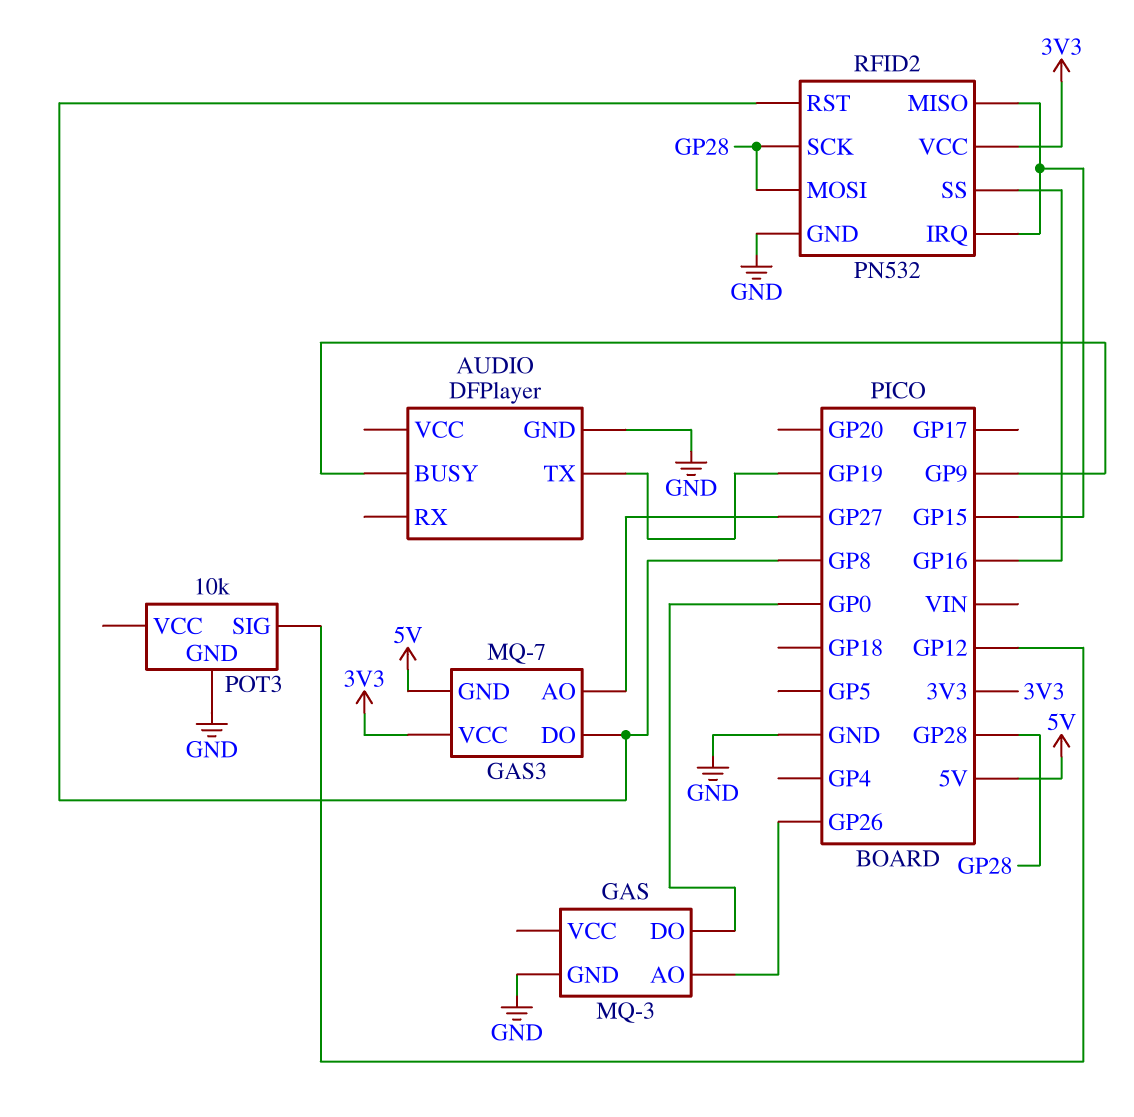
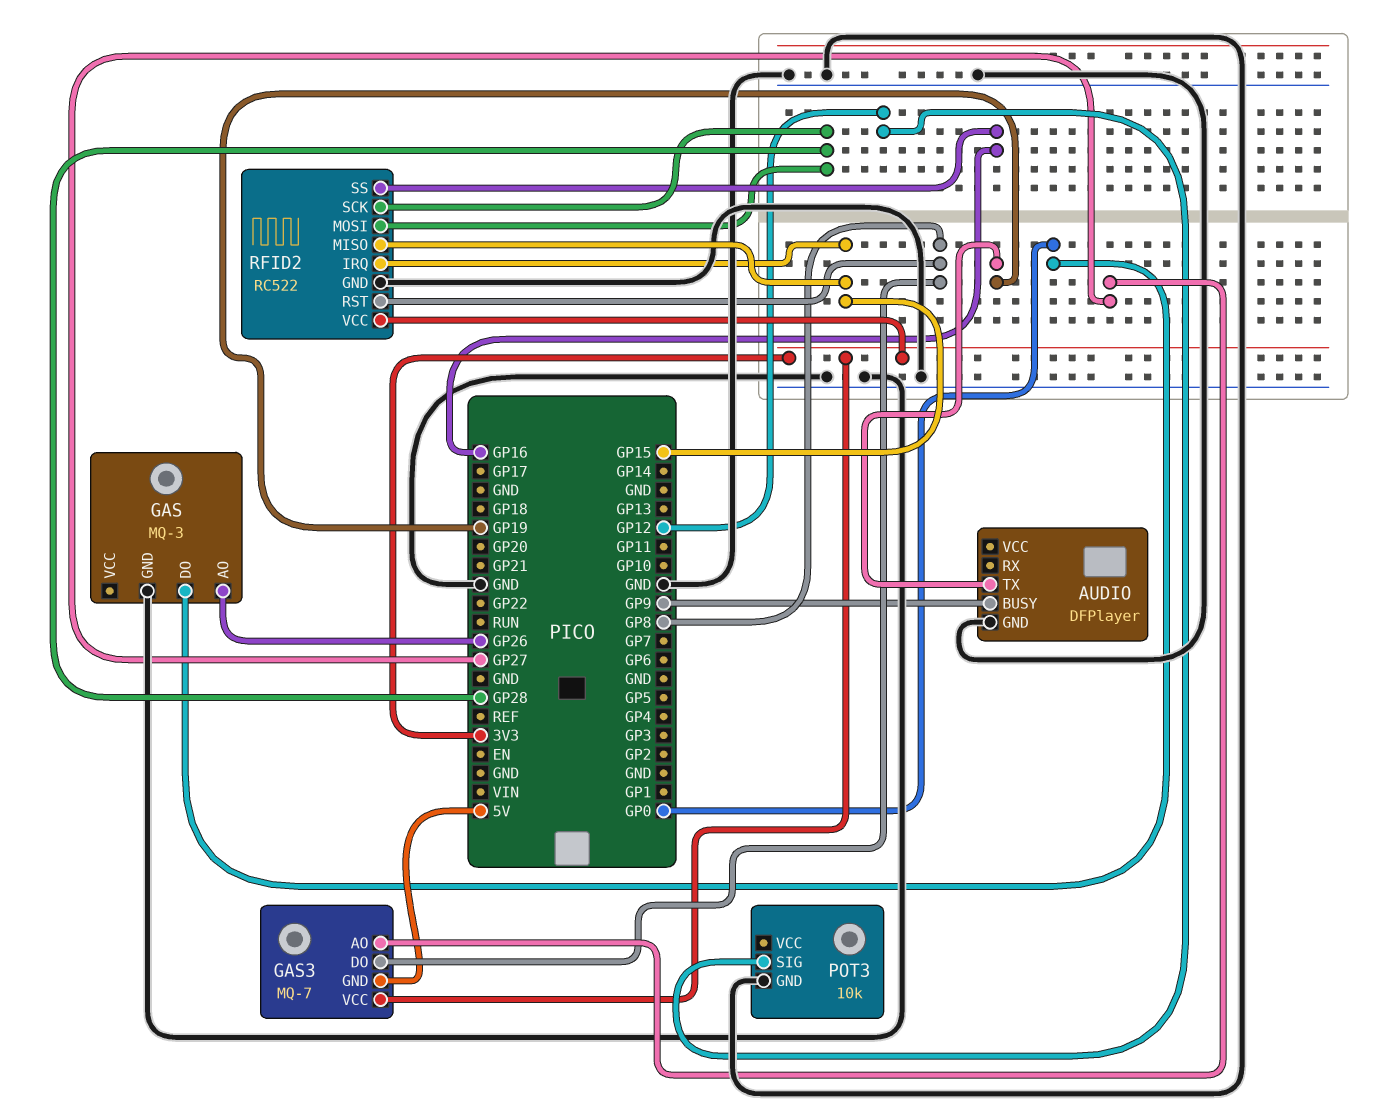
RFID2: PN532 -> RC522

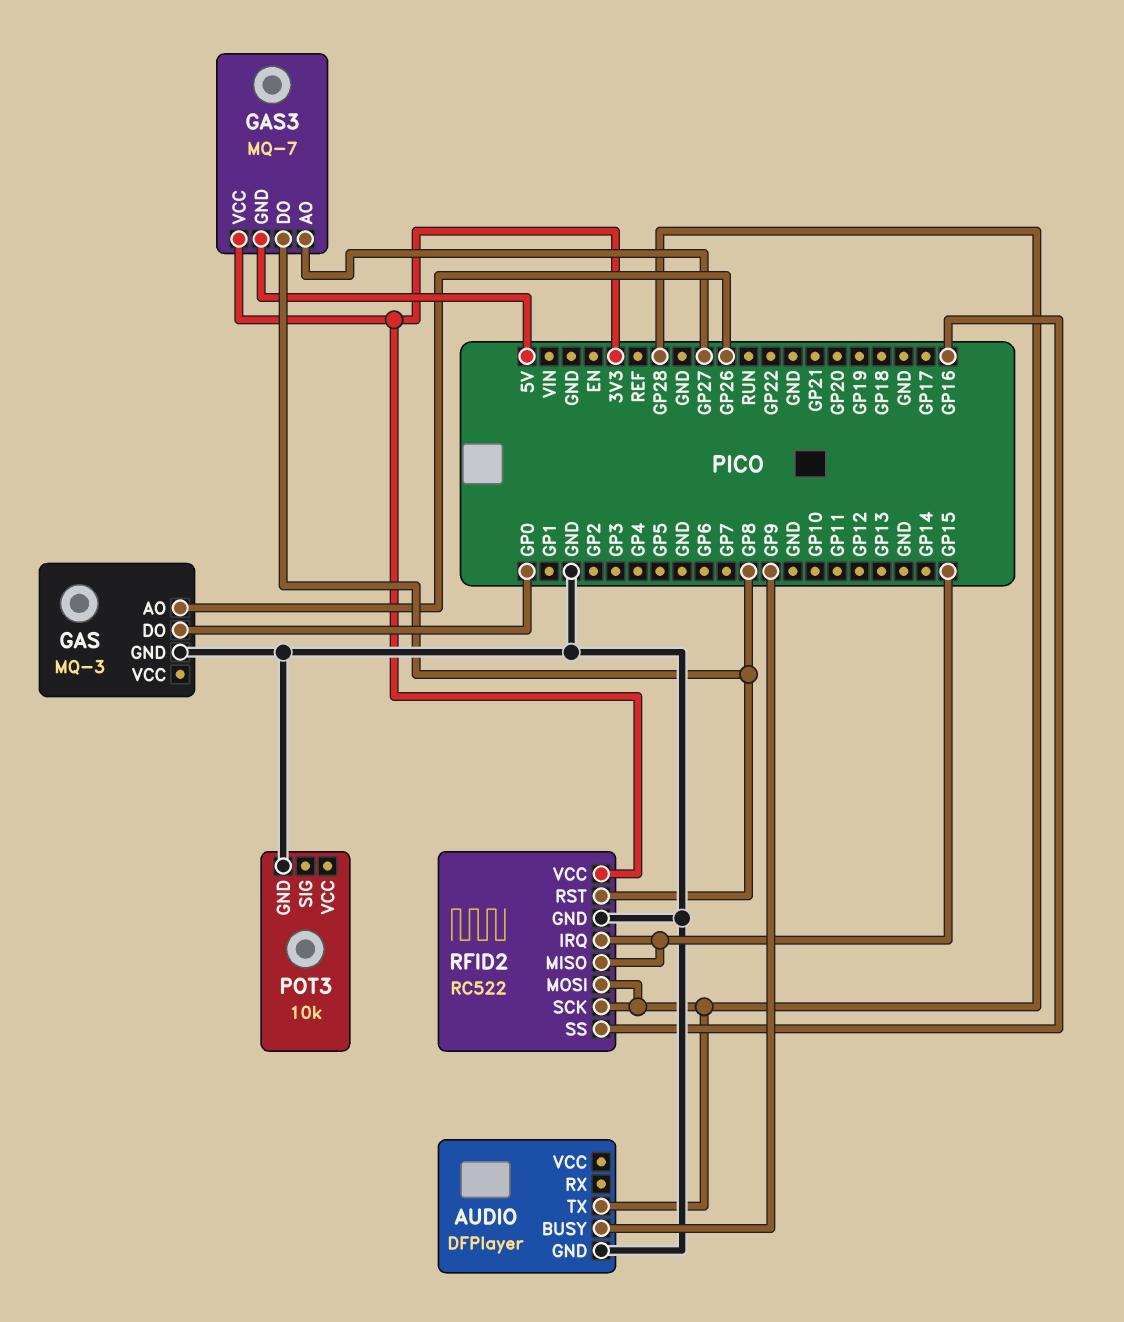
AUDIO pin TX: GP19 -> GP28
POT3 pin SIG: GP12 -> none

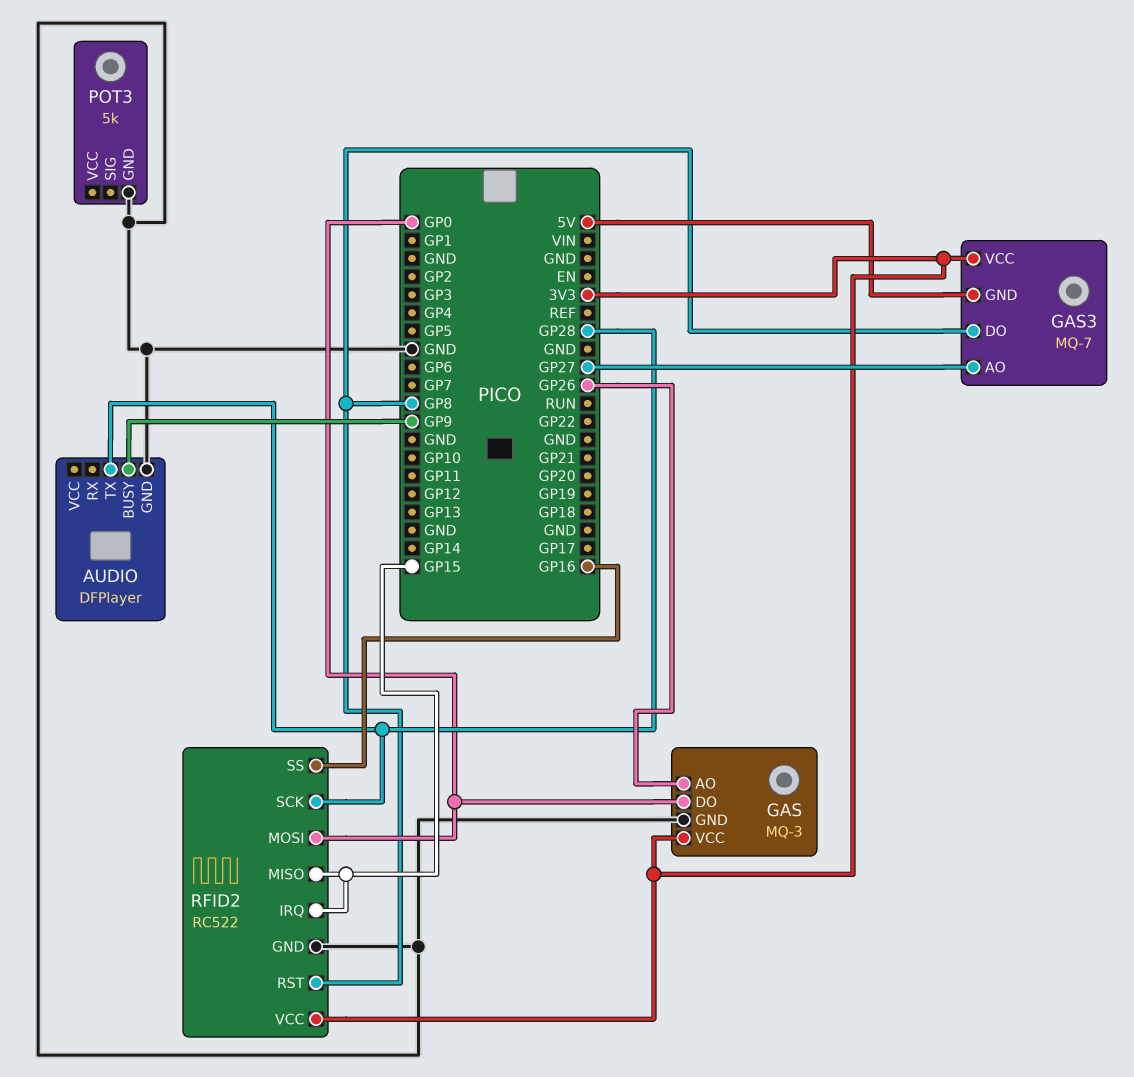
GAS pin VCC: none -> 3V3
POT3: 10k -> 5k
RFID2 pin MOSI: GP28 -> GP0

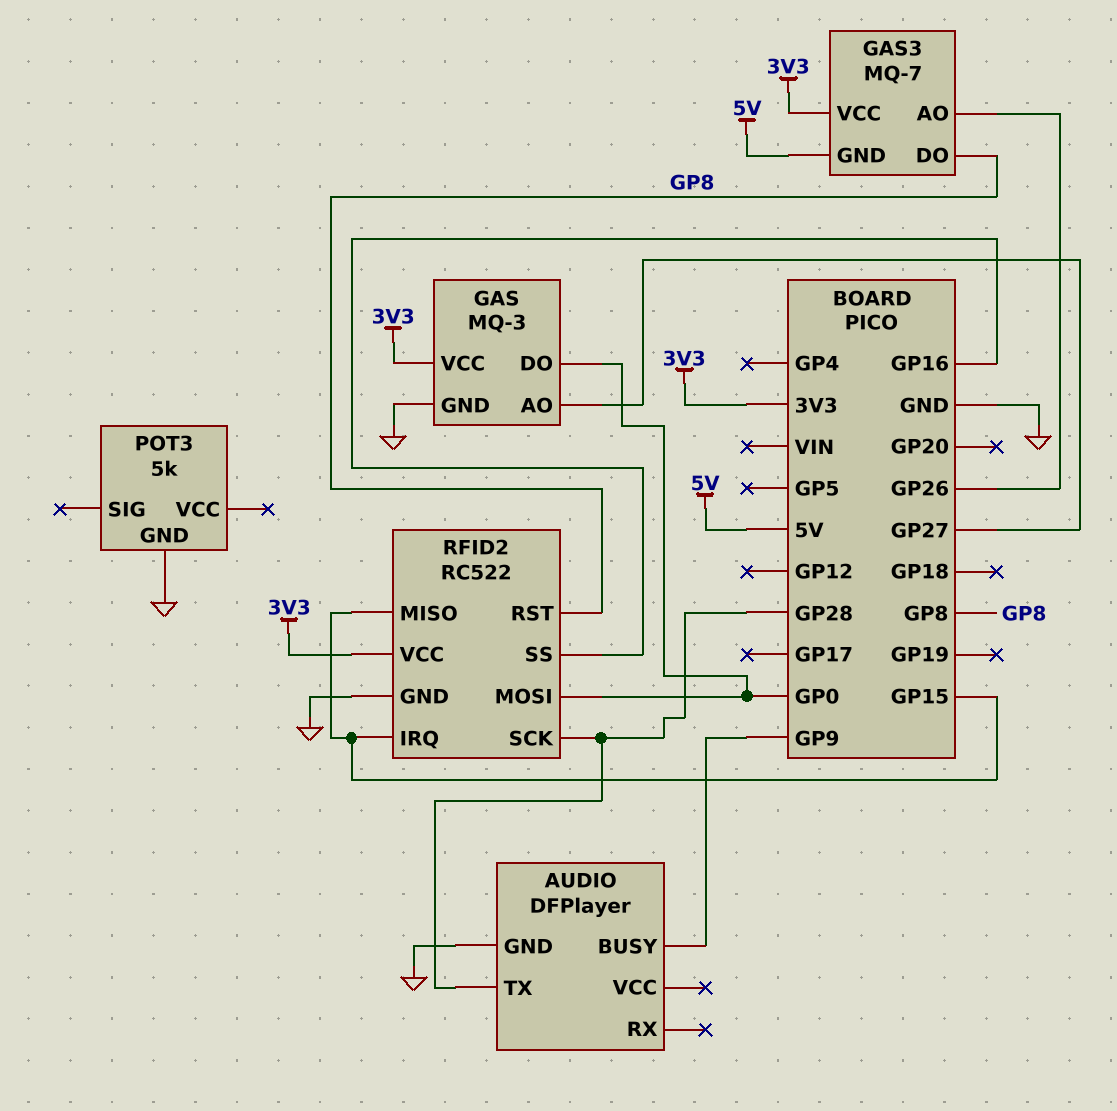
GAS pin AO: GP26 -> GP27
GAS3 pin AO: GP27 -> GP26

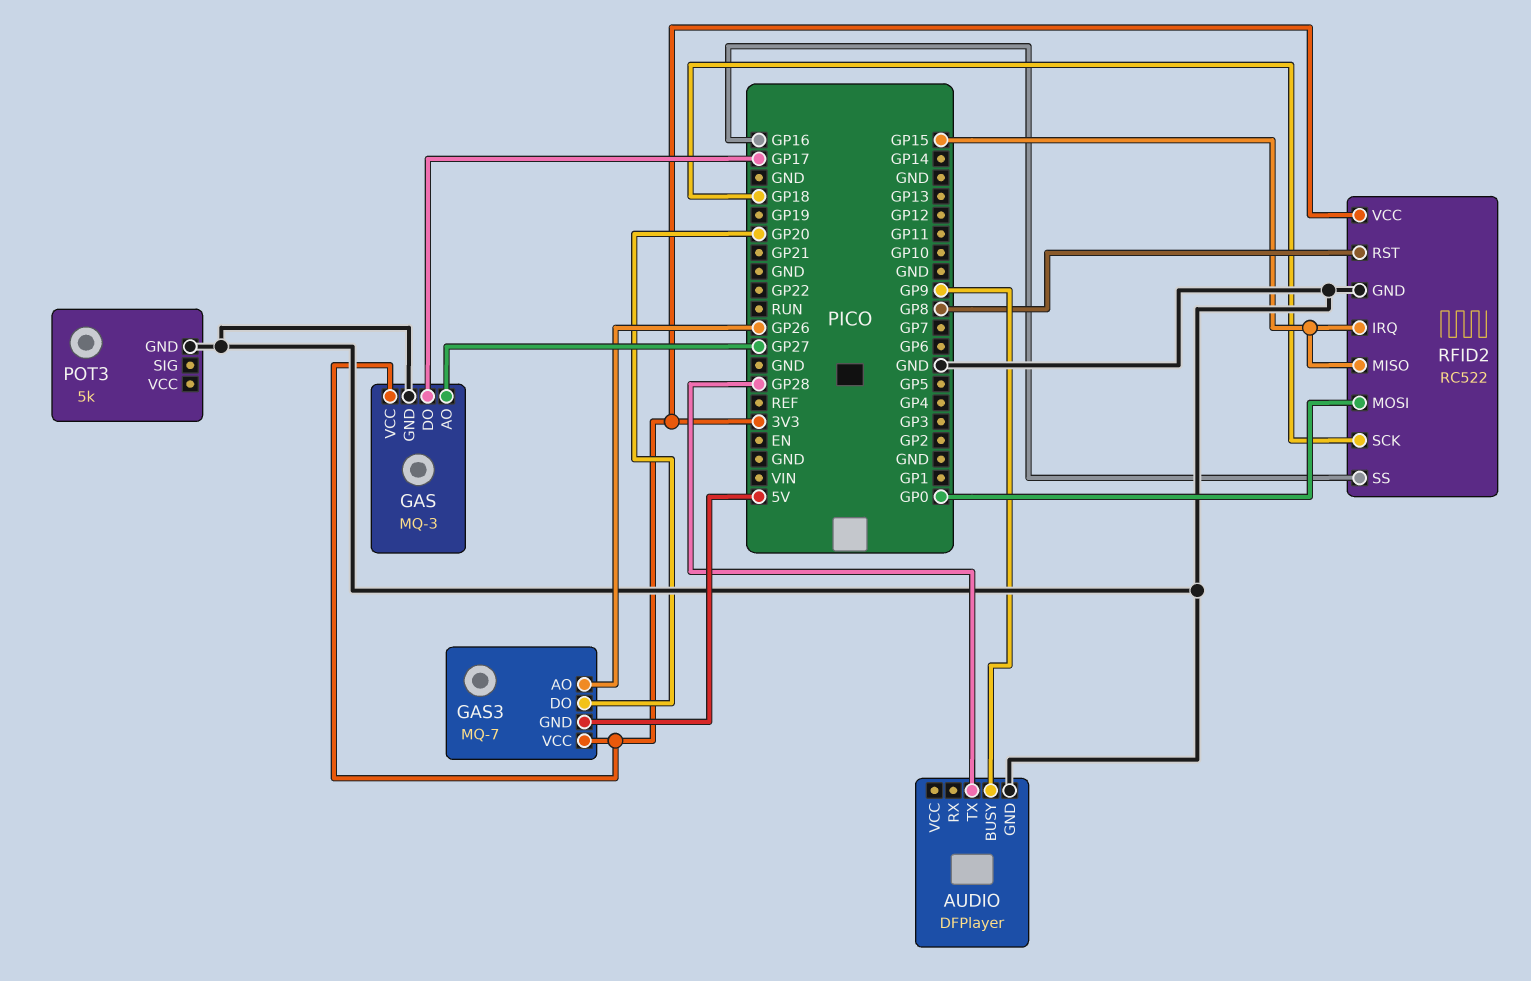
GAS pin DO: GP0 -> GP17
GAS3 pin DO: GP8 -> GP20
RFID2 pin SCK: GP28 -> GP18

